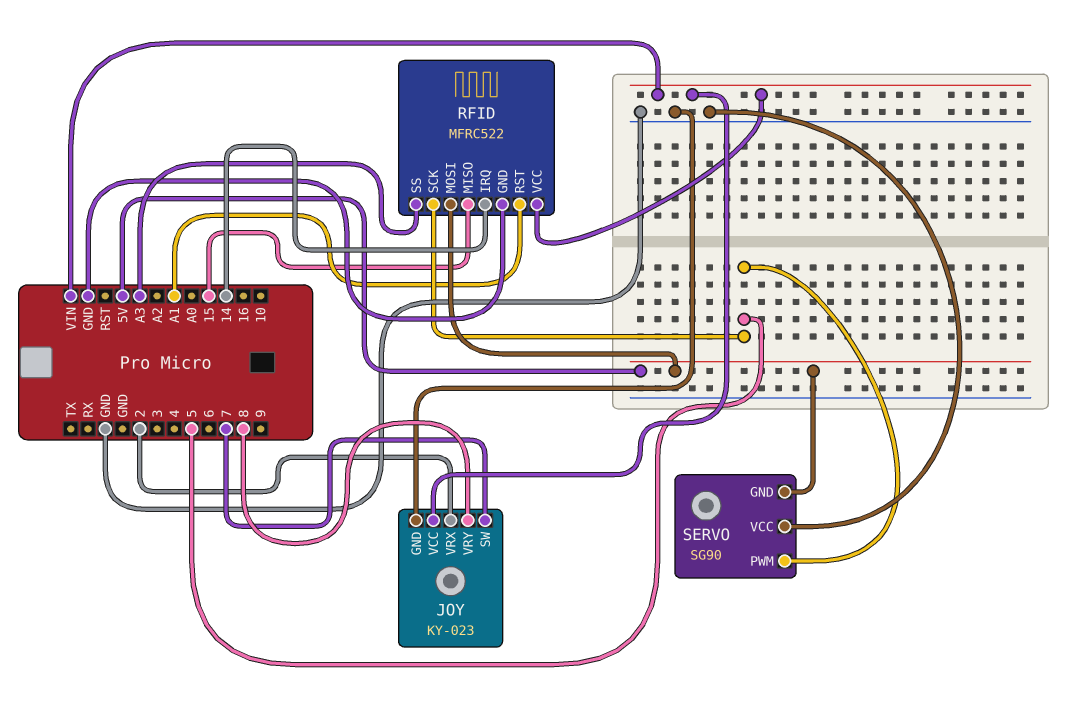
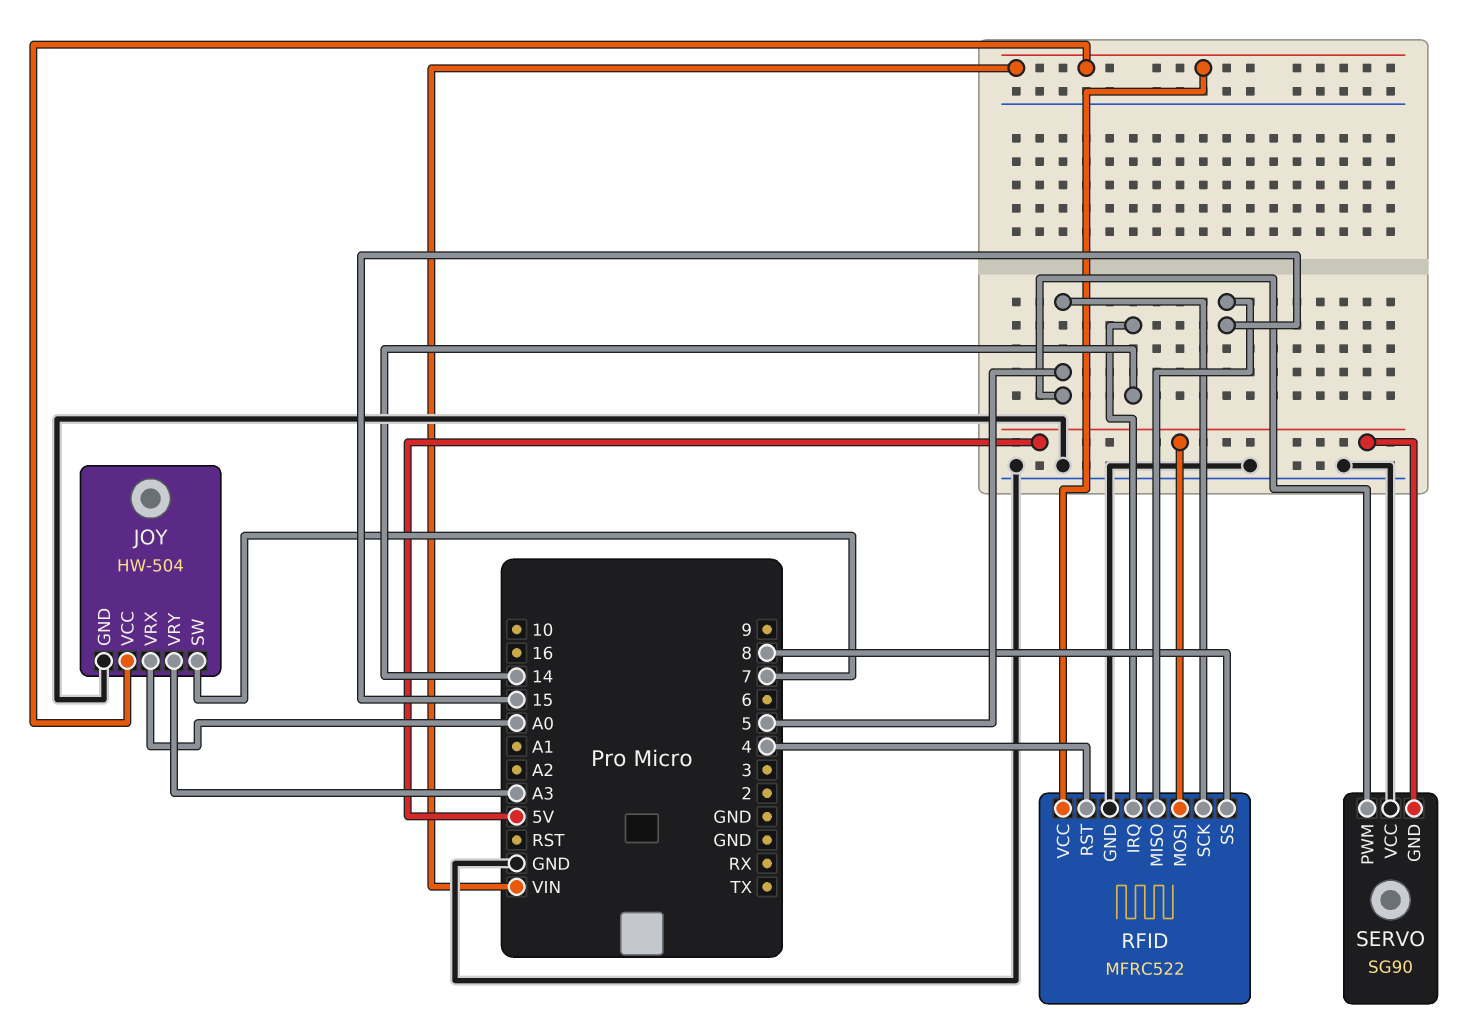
JOY: KY-023 -> HW-504
JOY pin VRX: 2 -> A0
JOY pin VRY: 8 -> A3
RFID pin RST: A1 -> 4
RFID pin SS: A3 -> 8

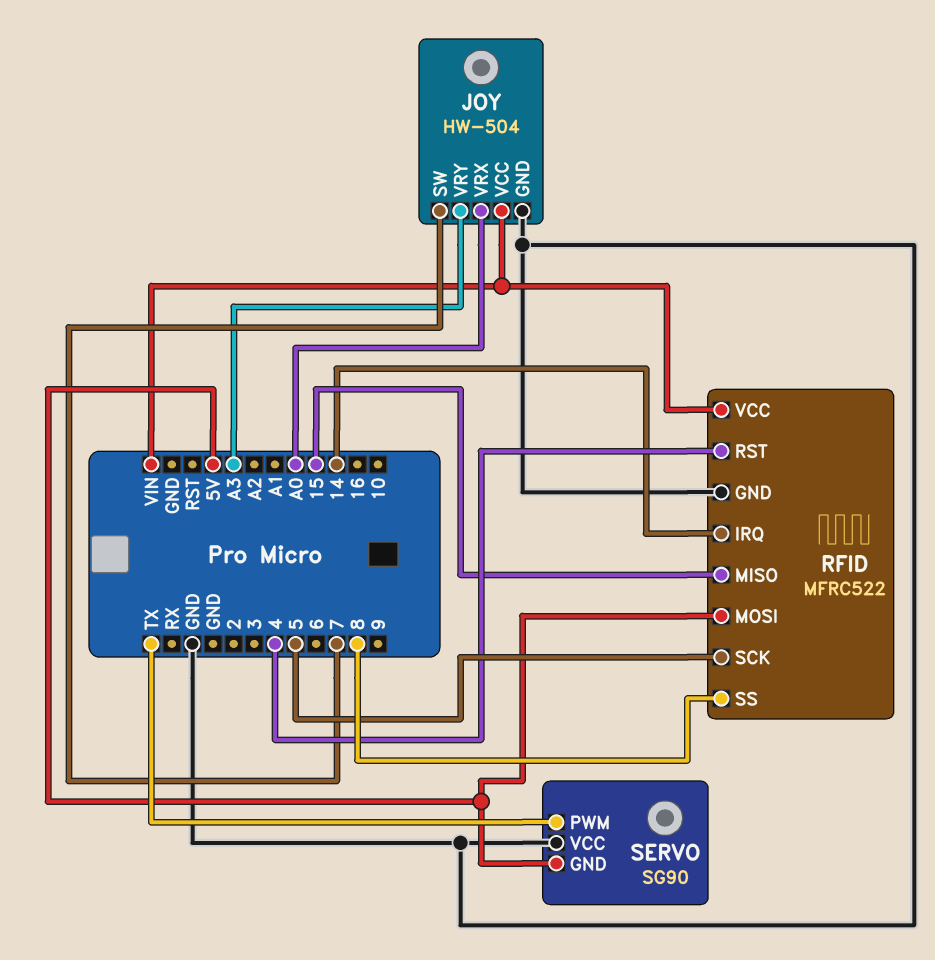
SERVO pin PWM: 5 -> TX

